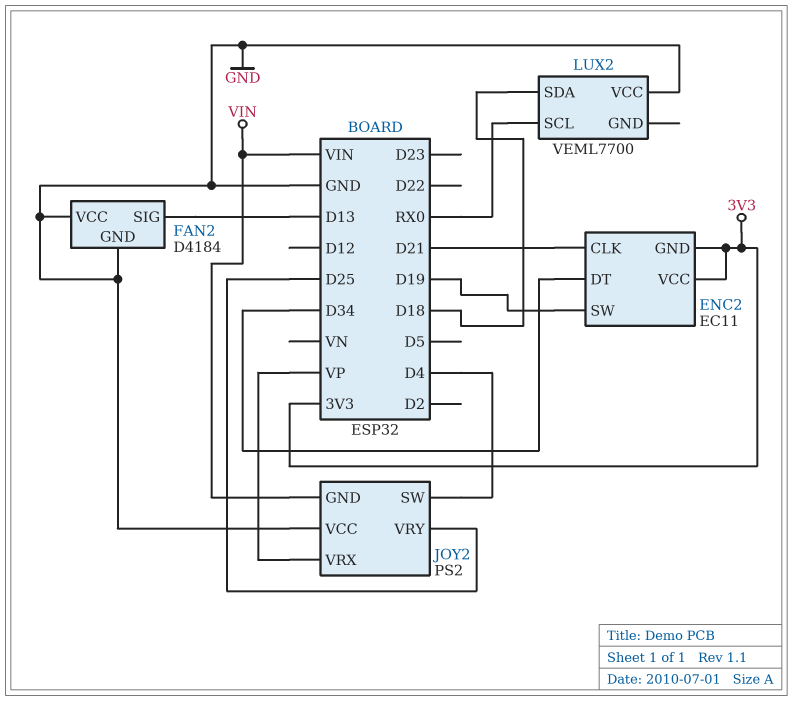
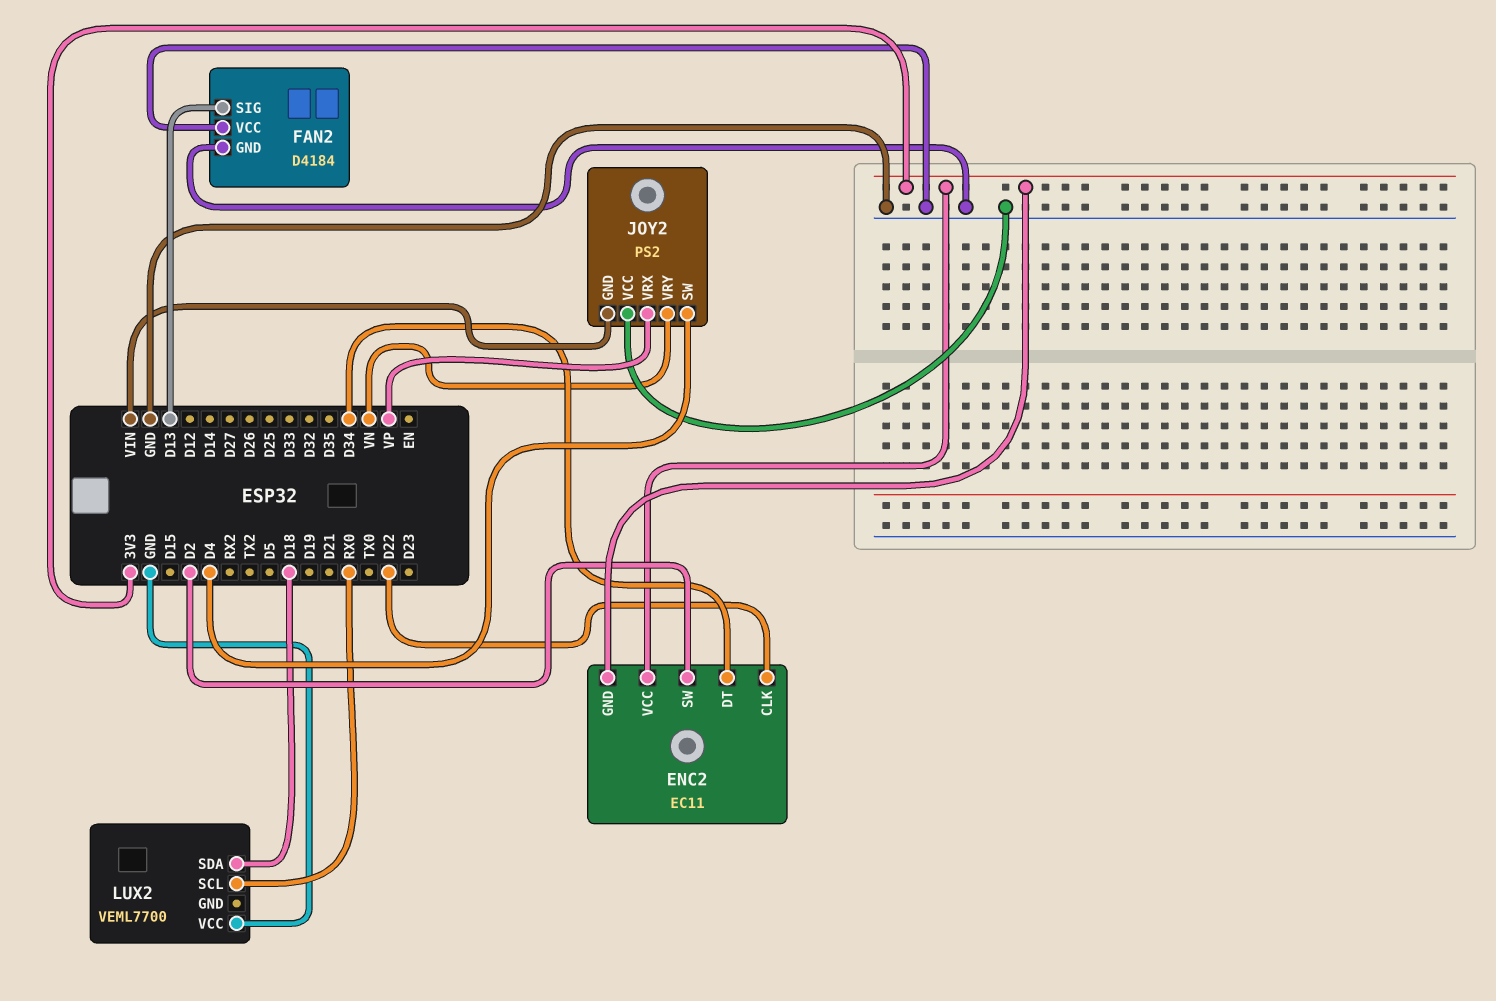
ENC2 pin CLK: D21 -> D22
ENC2 pin SW: D19 -> D2
JOY2 pin VRY: D25 -> VN

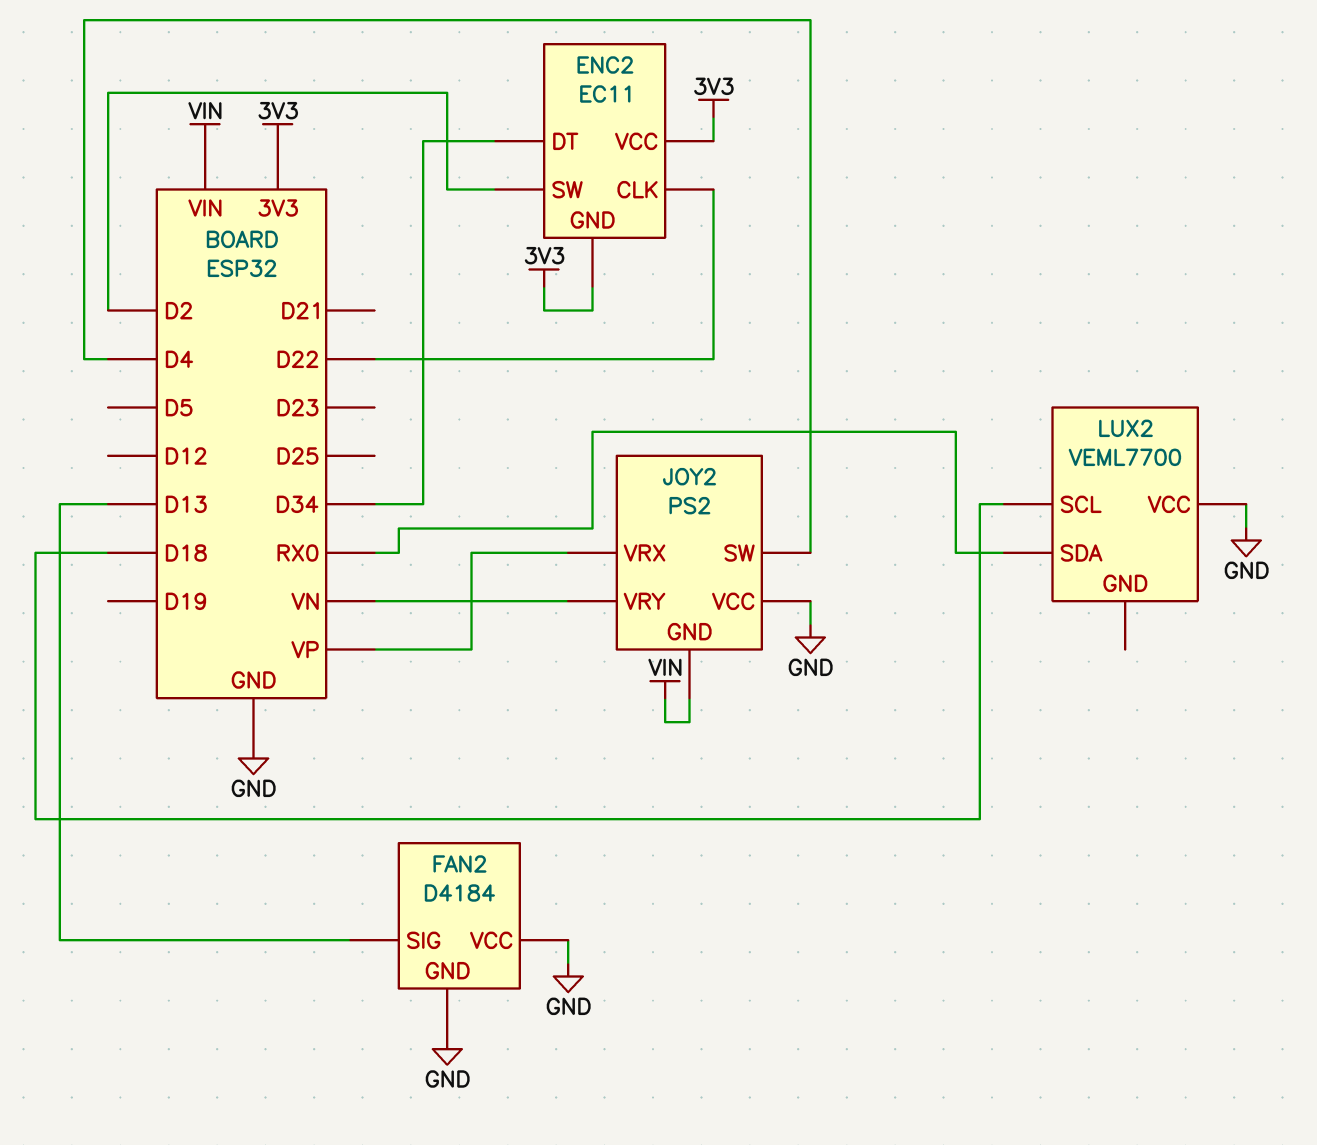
LUX2 pin SCL: RX0 -> D18
LUX2 pin SDA: D18 -> RX0

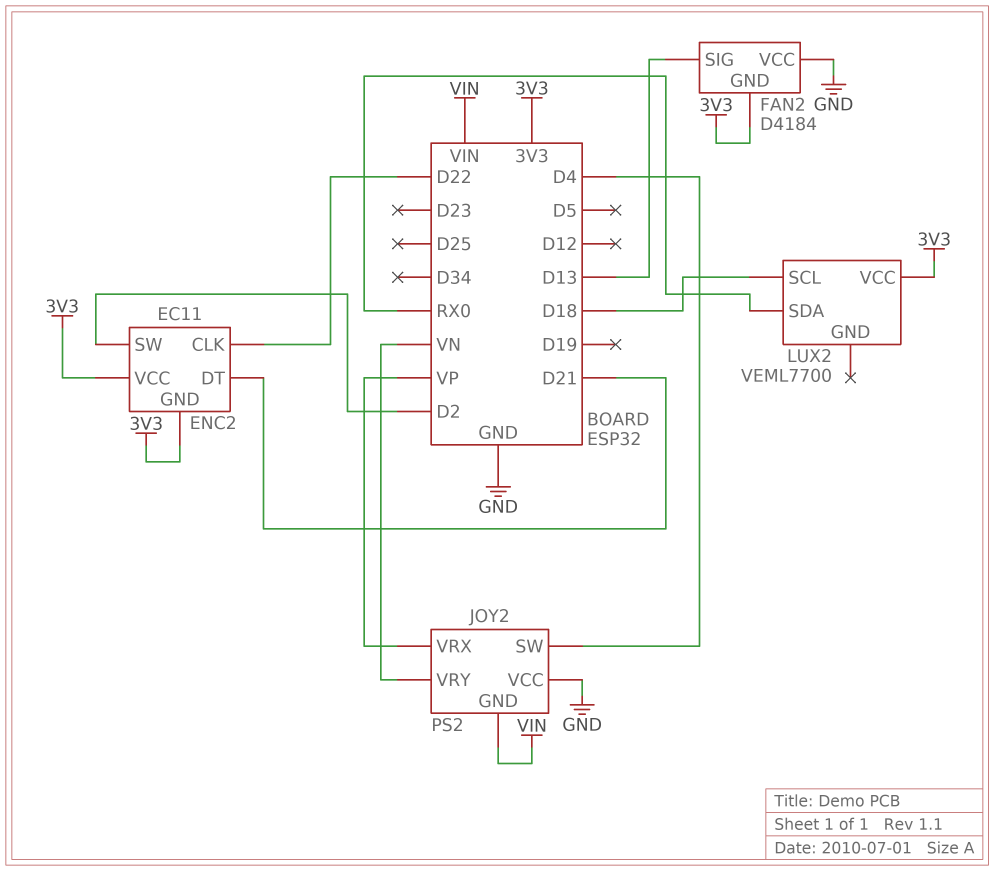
ENC2 pin DT: D34 -> D21
FAN2 pin GND: GND -> 3V3
LUX2 pin VCC: GND -> 3V3

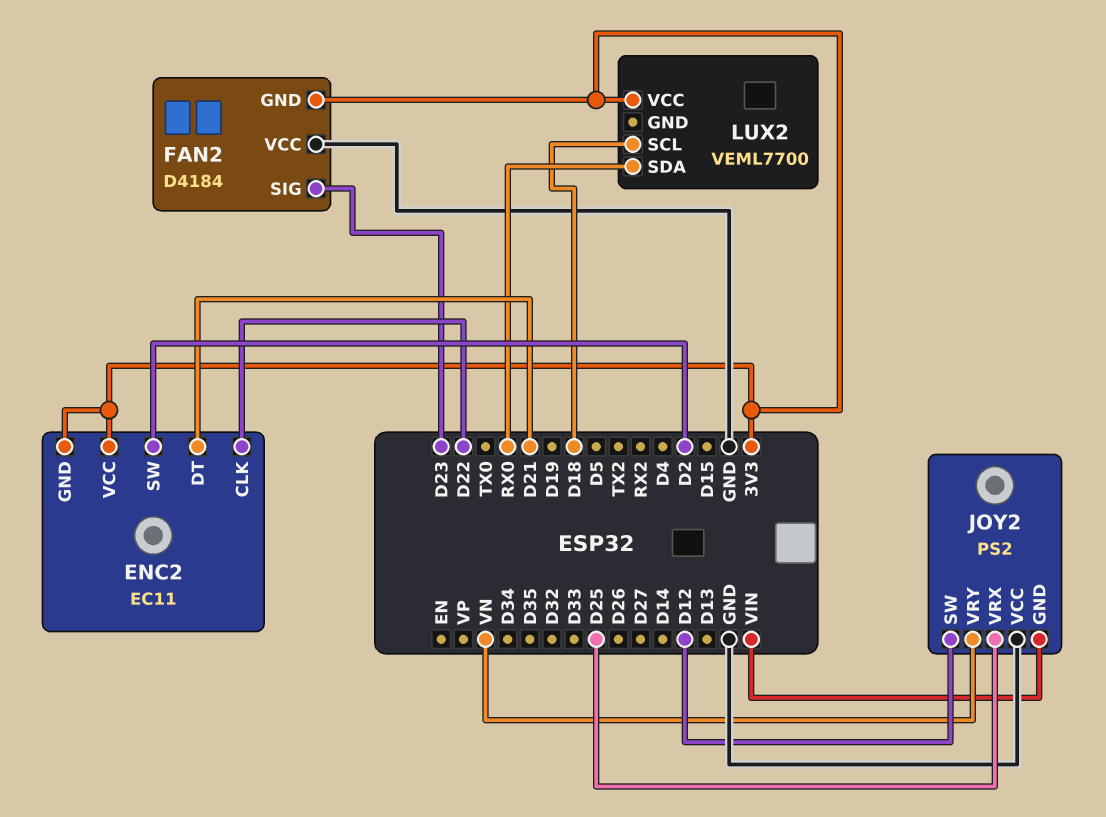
FAN2 pin SIG: D13 -> D23
JOY2 pin SW: D4 -> D12
JOY2 pin VRX: VP -> D25

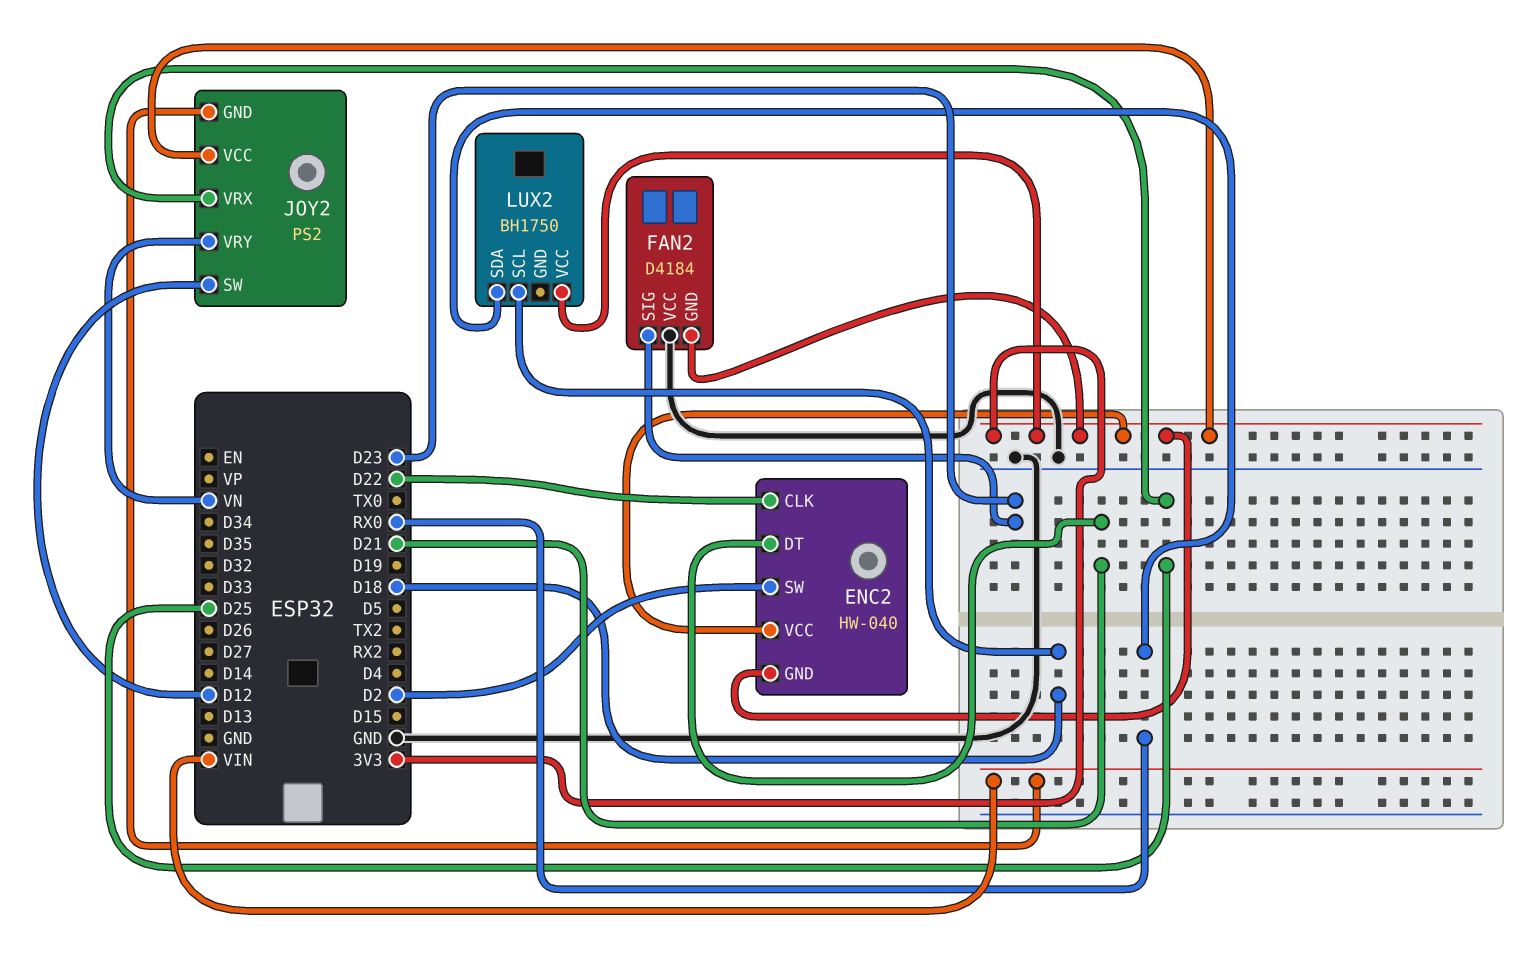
ENC2: EC11 -> HW-040
JOY2 pin VCC: GND -> 3V3
LUX2: VEML7700 -> BH1750

